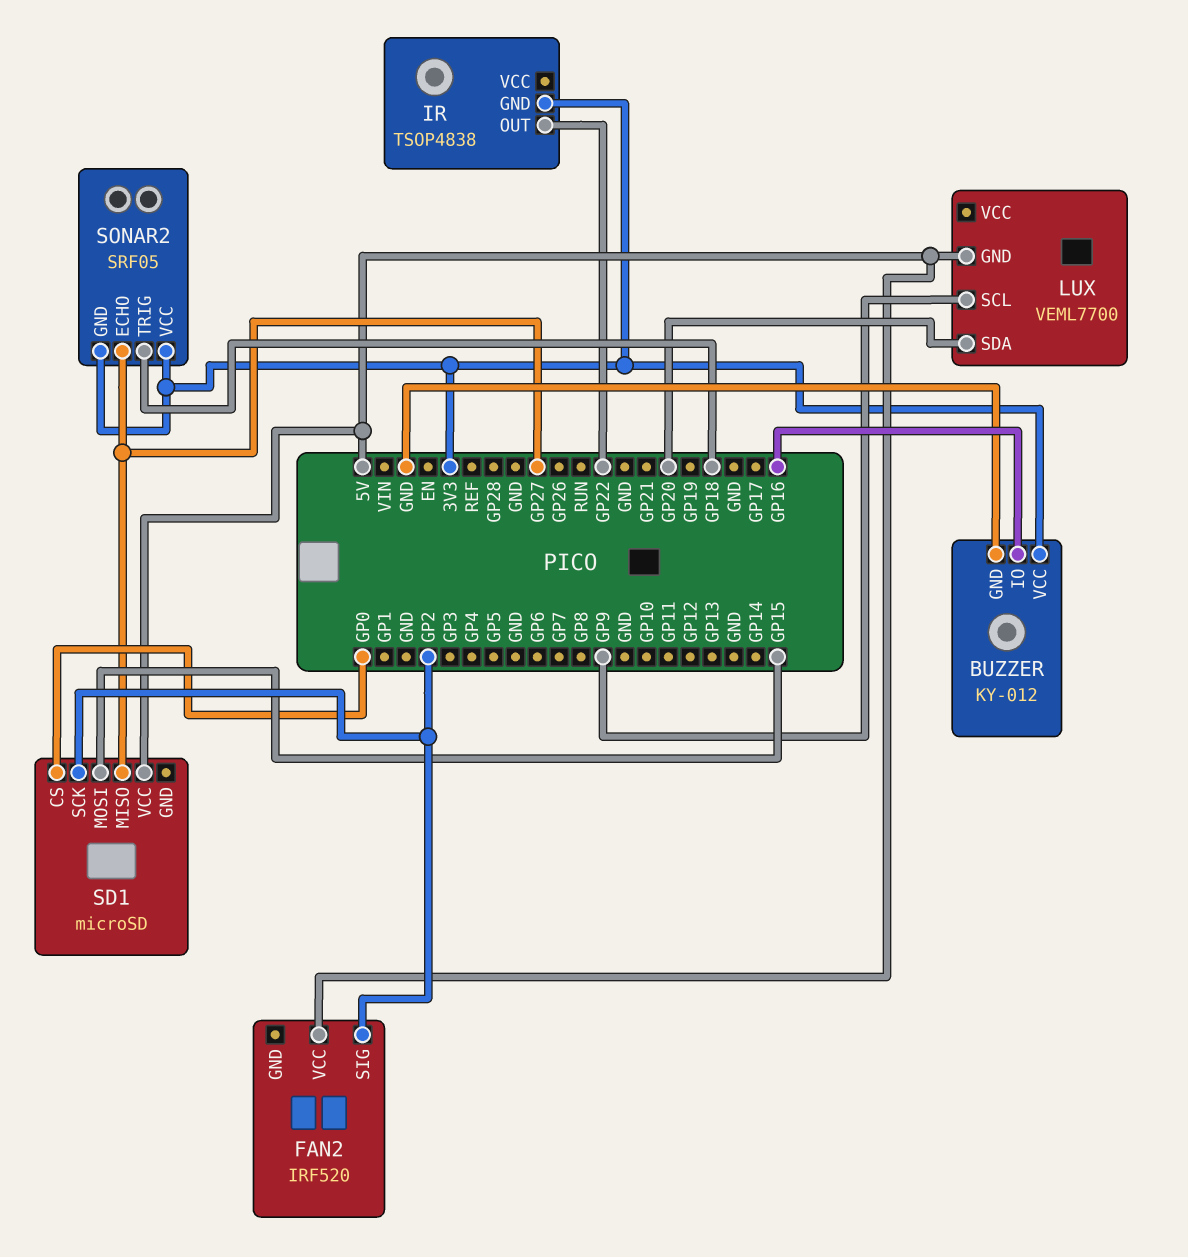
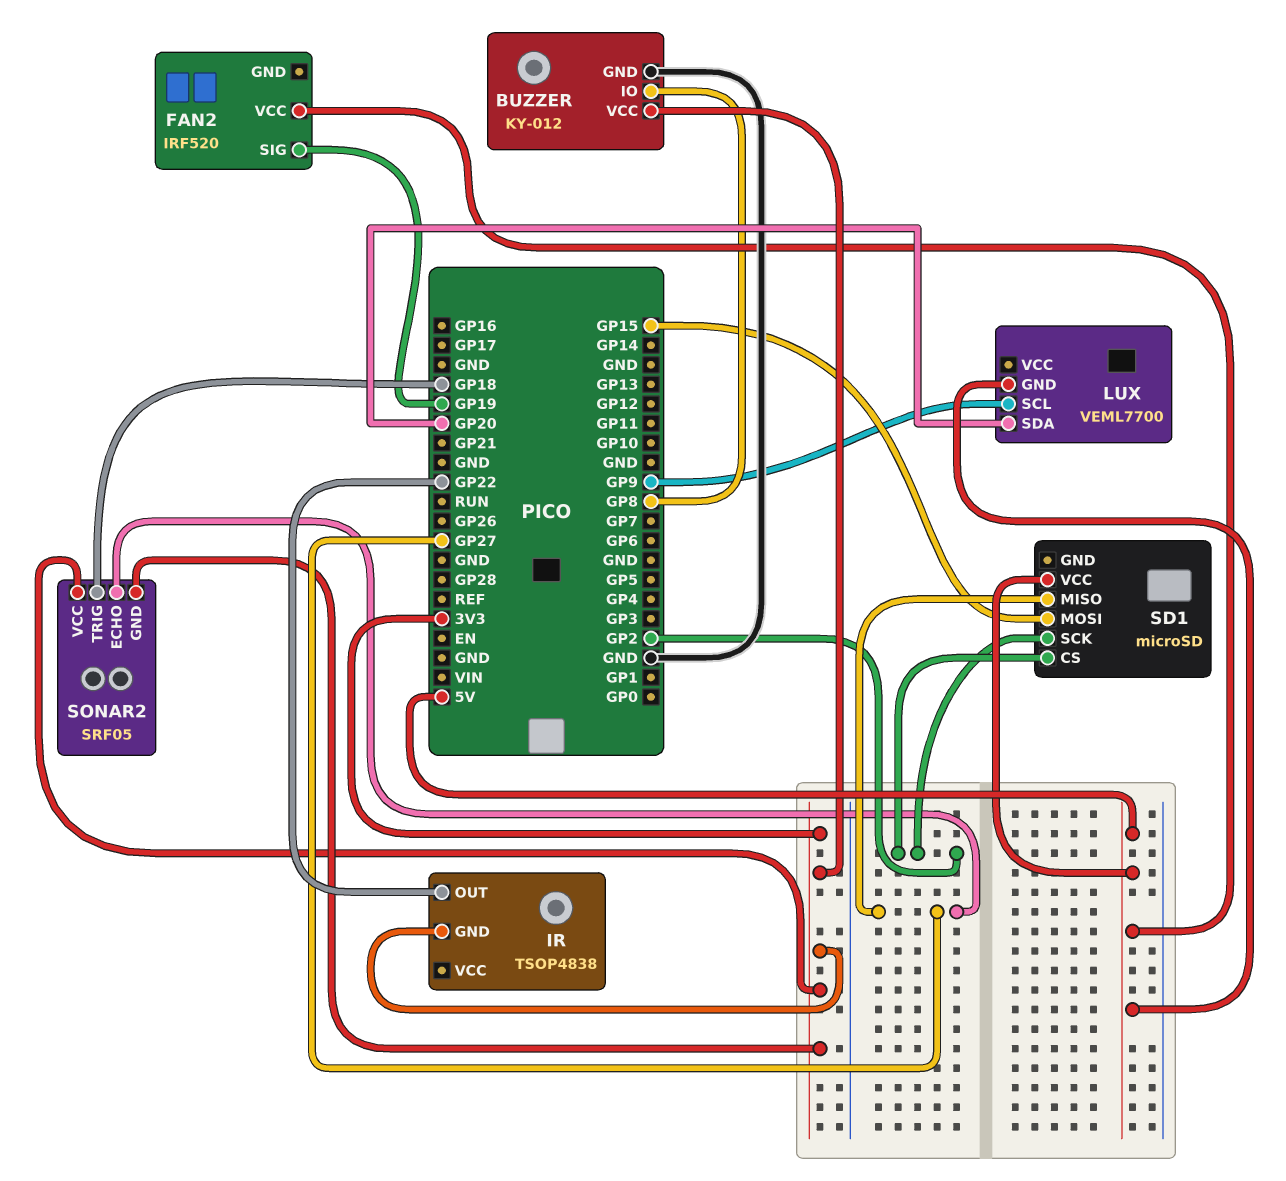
BUZZER pin IO: GP16 -> GP8
FAN2 pin SIG: GP2 -> GP19
SD1 pin CS: GP0 -> GP2

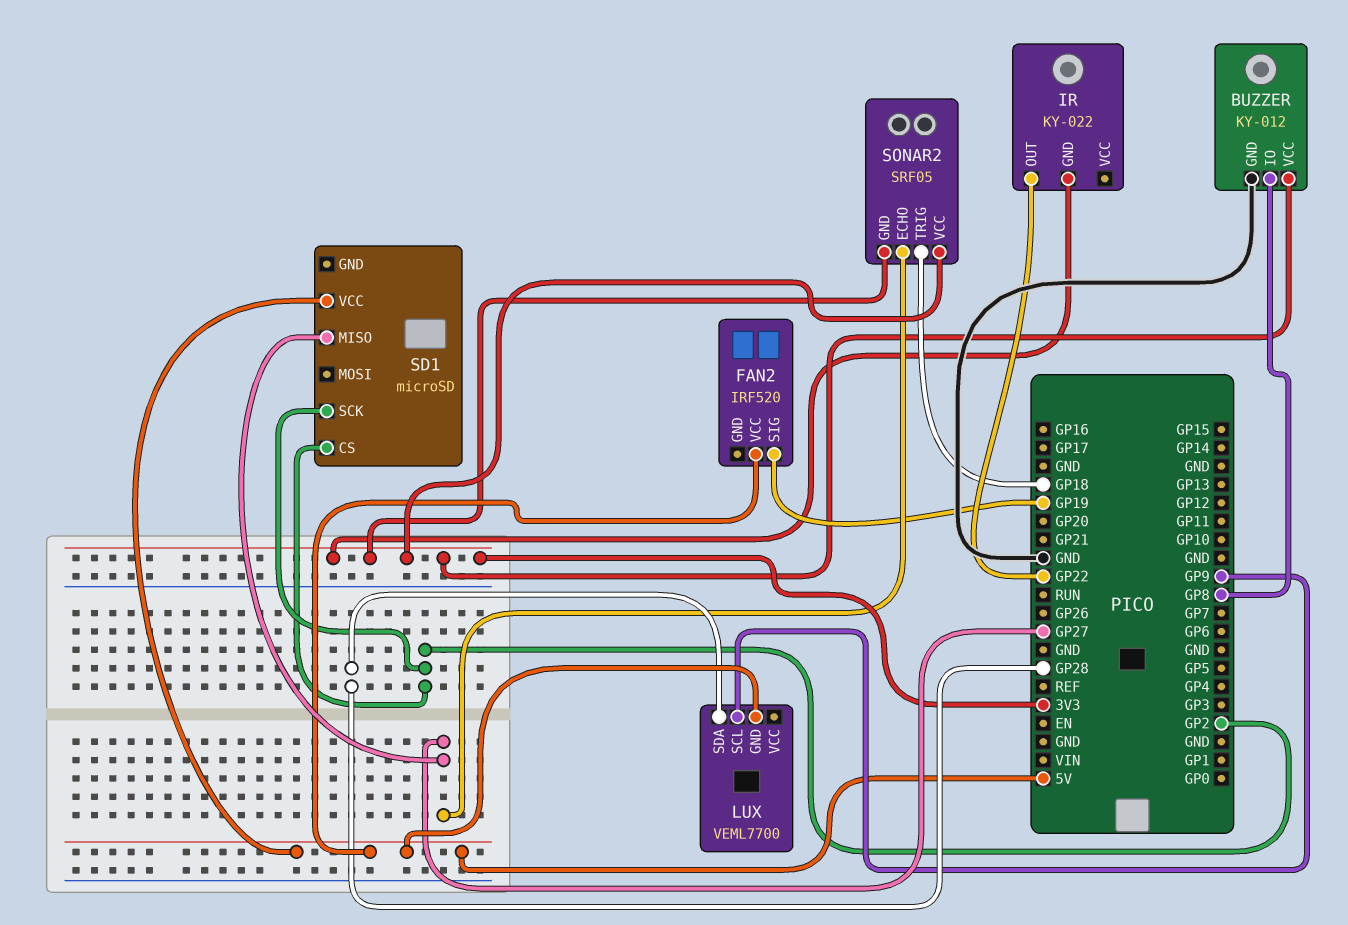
IR: TSOP4838 -> KY-022
LUX pin SDA: GP20 -> GP28
SD1 pin MOSI: GP15 -> none

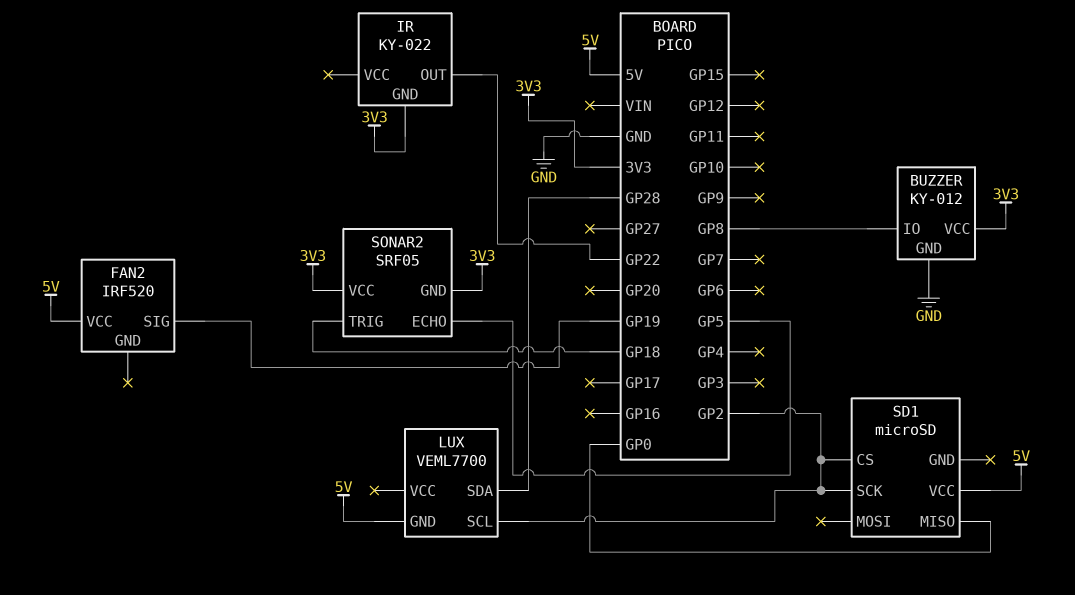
LUX pin SCL: GP9 -> GP2
SD1 pin MISO: GP27 -> GP0
SONAR2 pin ECHO: GP27 -> GP5

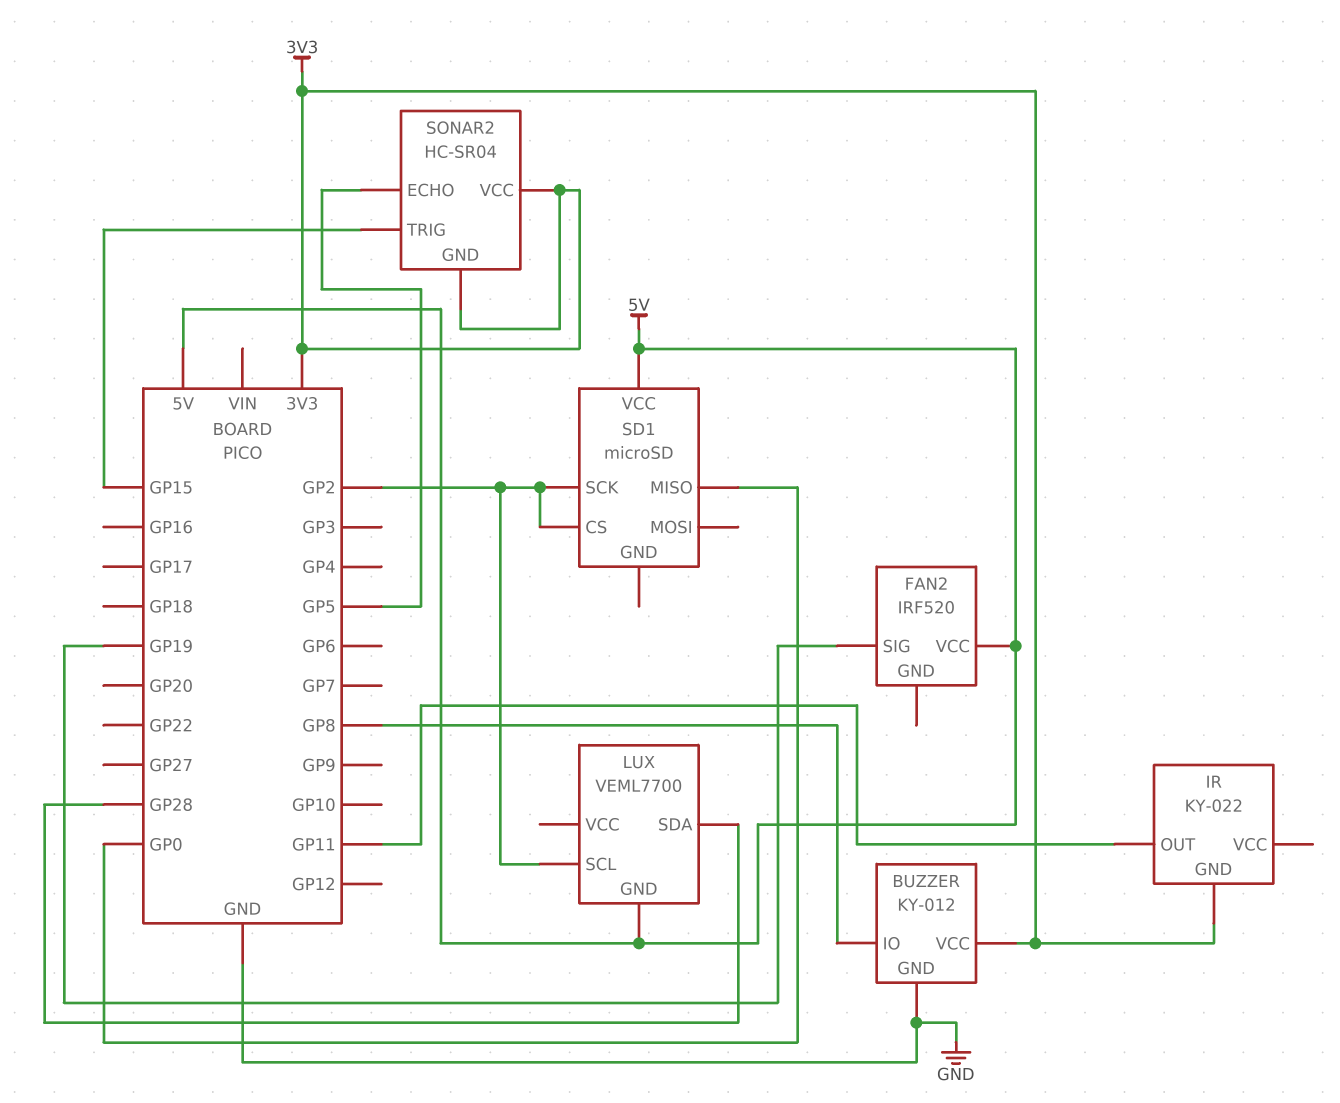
IR pin OUT: GP22 -> GP11
SONAR2: SRF05 -> HC-SR04
SONAR2 pin TRIG: GP18 -> GP15

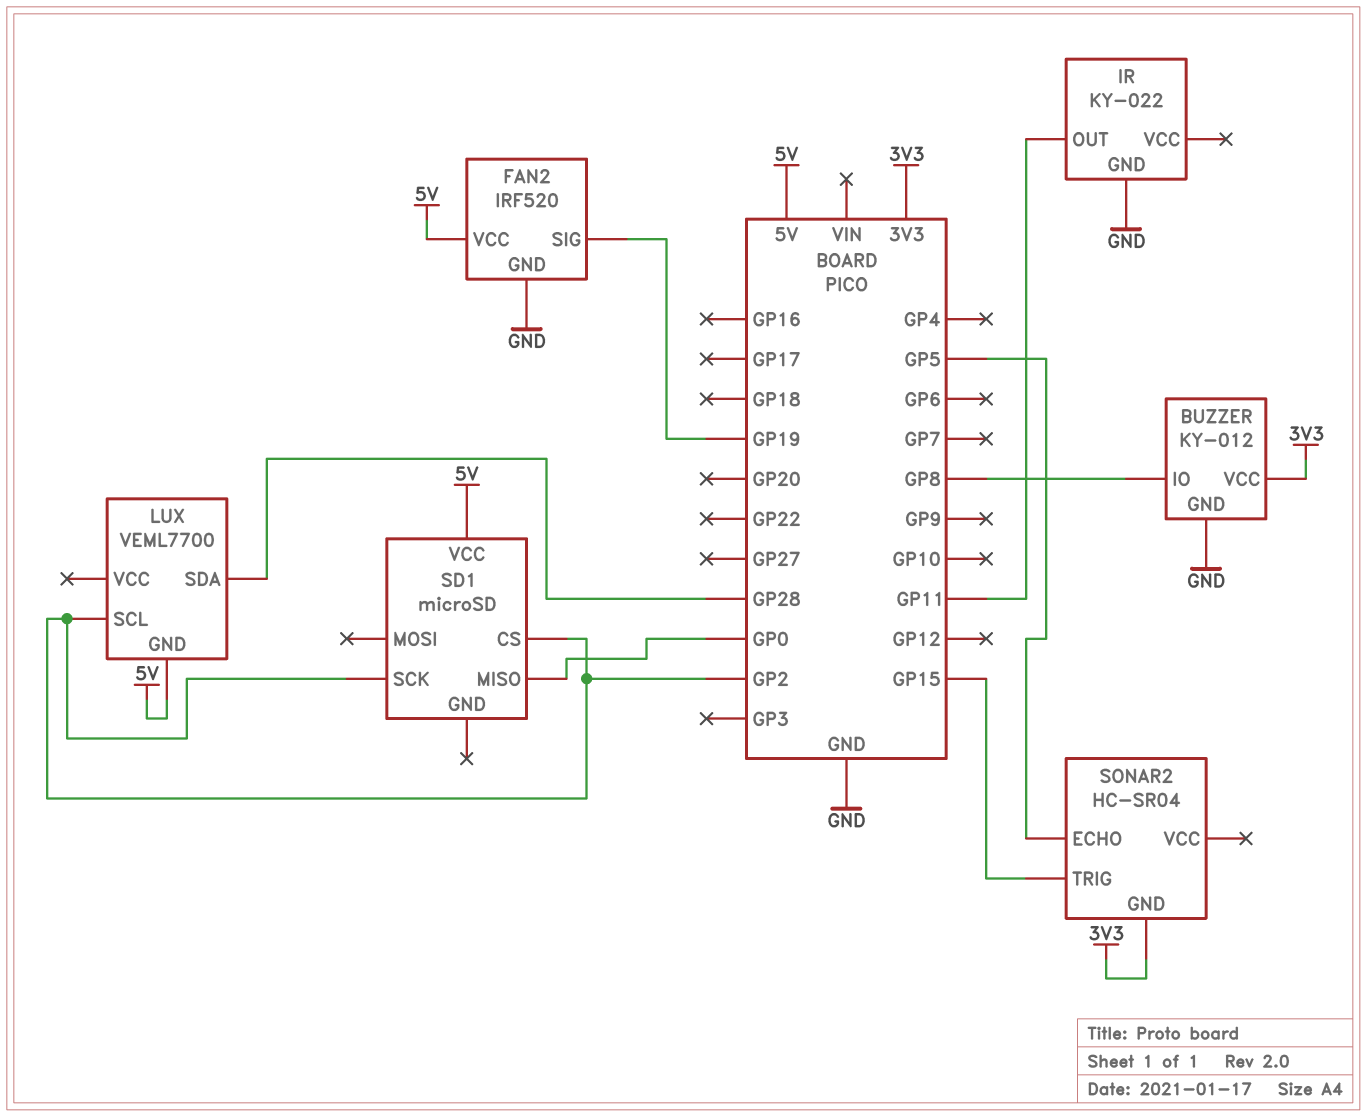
FAN2 pin GND: none -> GND
IR pin GND: 3V3 -> GND
SONAR2 pin VCC: 3V3 -> none

